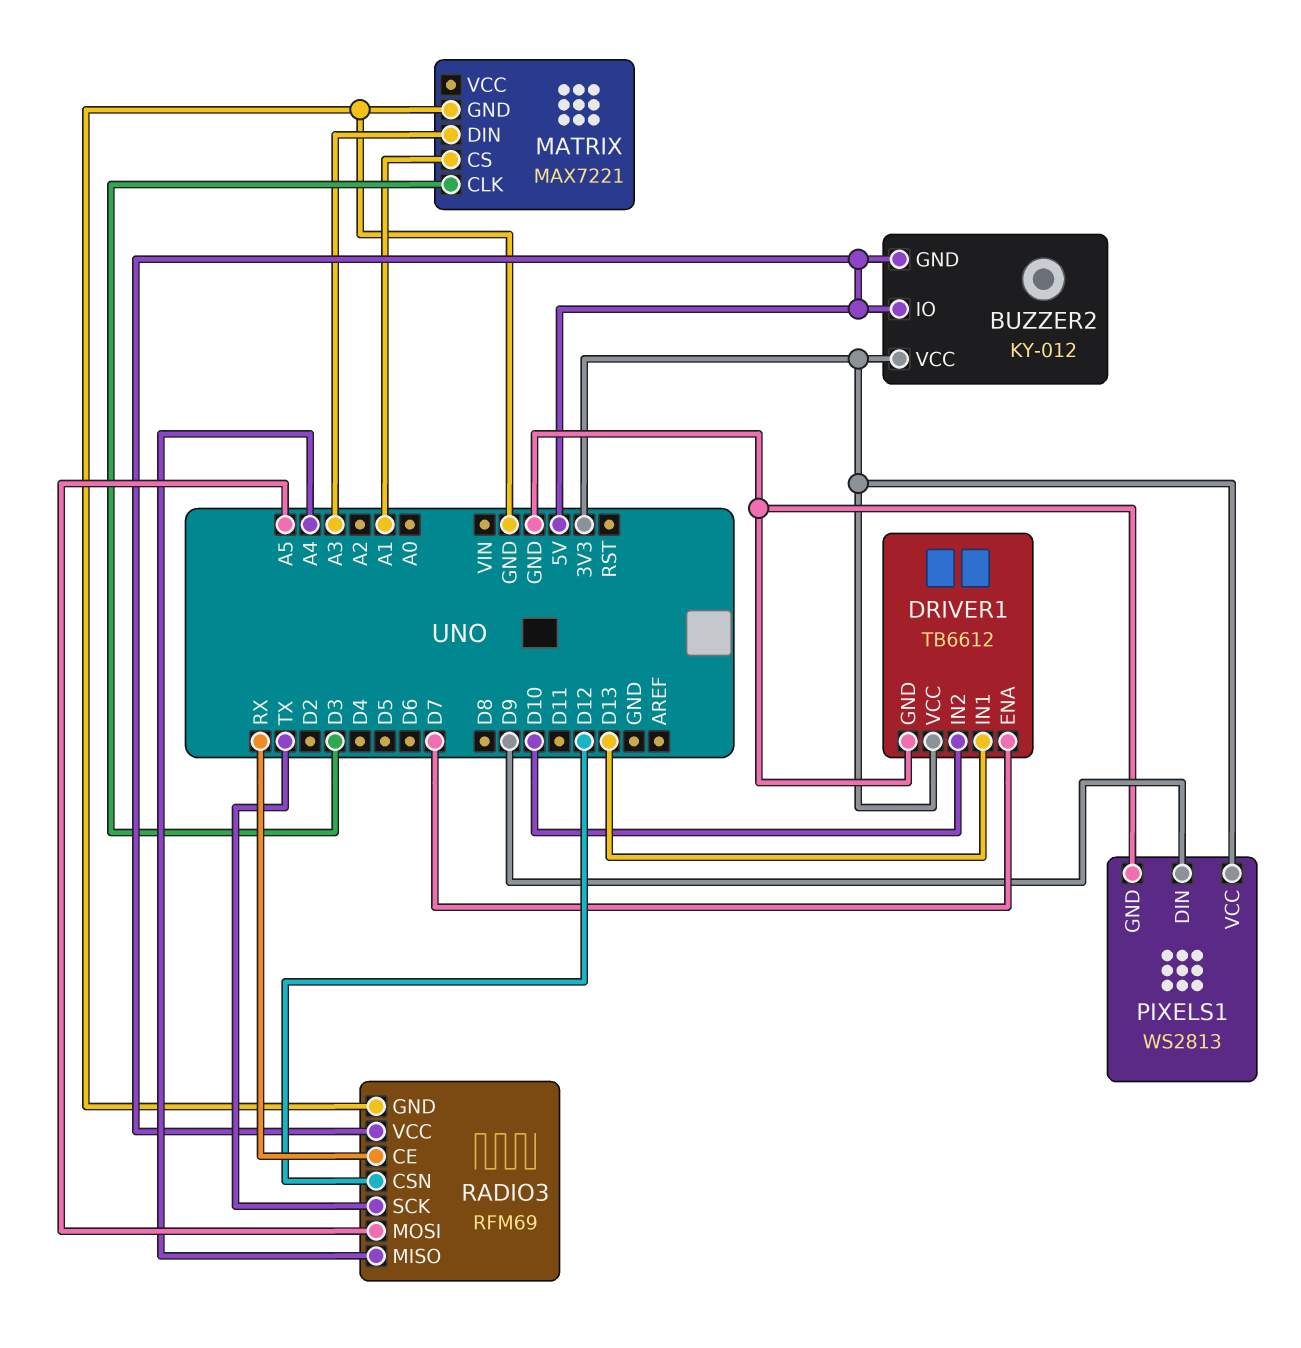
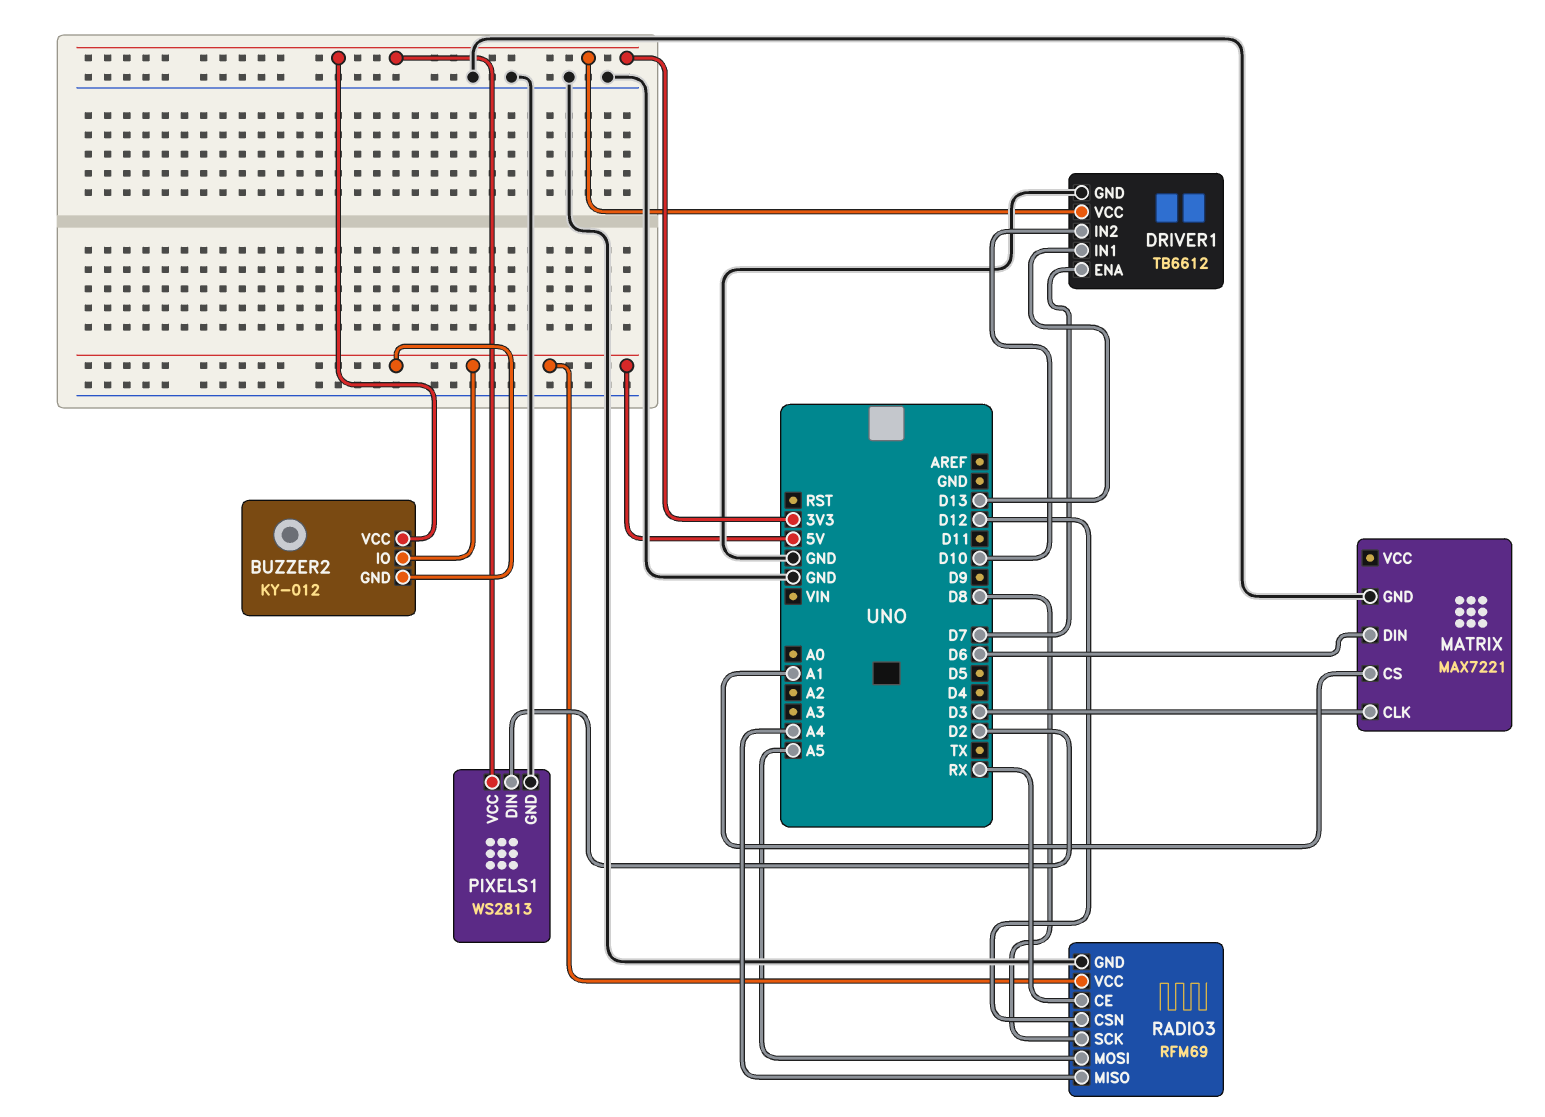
MATRIX pin DIN: A3 -> D6
PIXELS1 pin DIN: D9 -> D2
RADIO3 pin SCK: TX -> D8

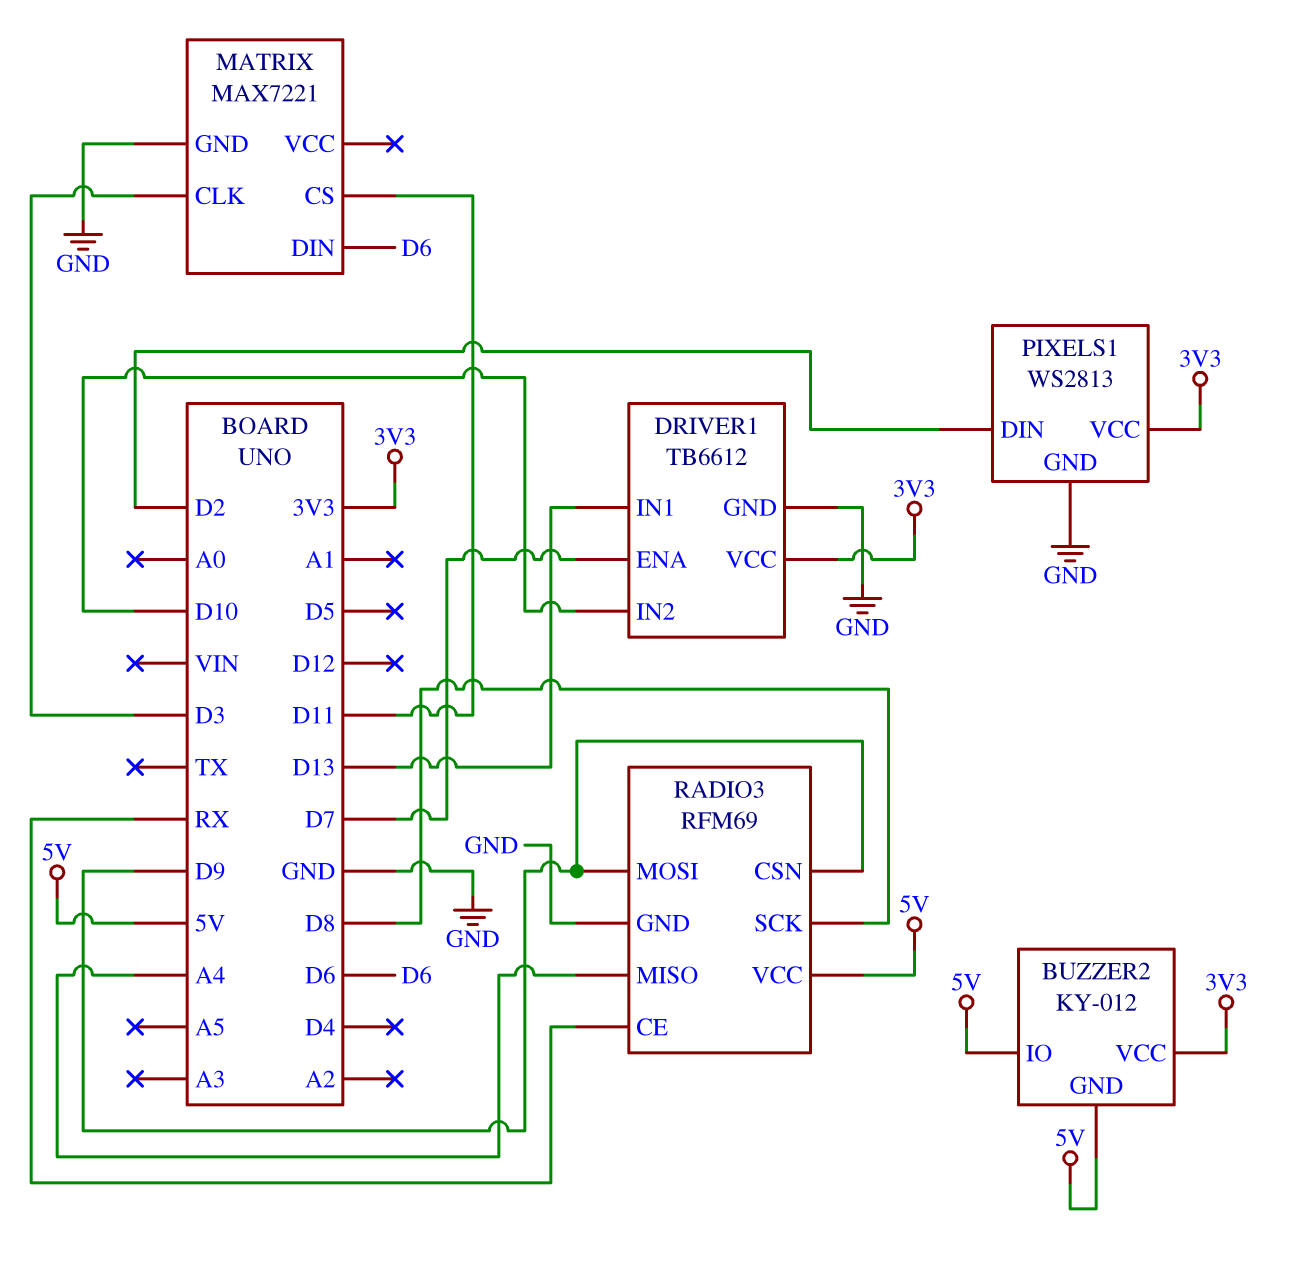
MATRIX pin CS: A1 -> D11
RADIO3 pin CSN: D12 -> D9
RADIO3 pin MOSI: A5 -> D9

